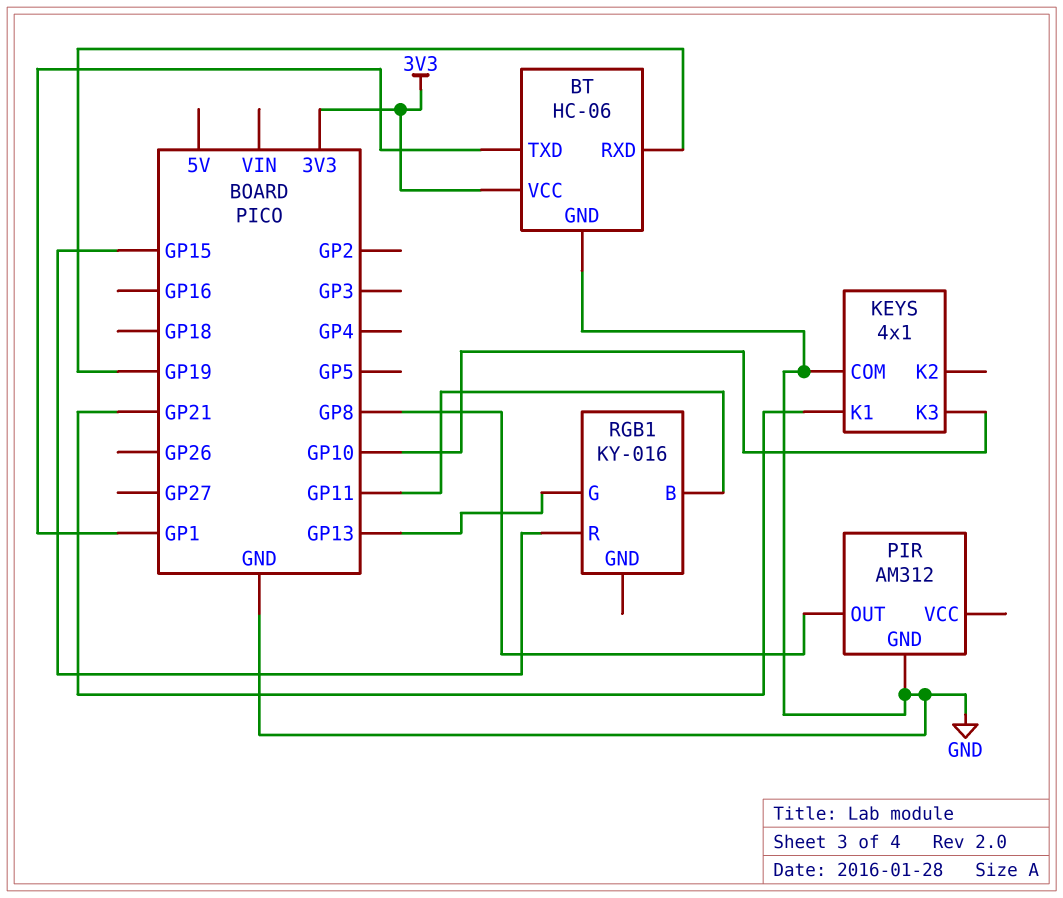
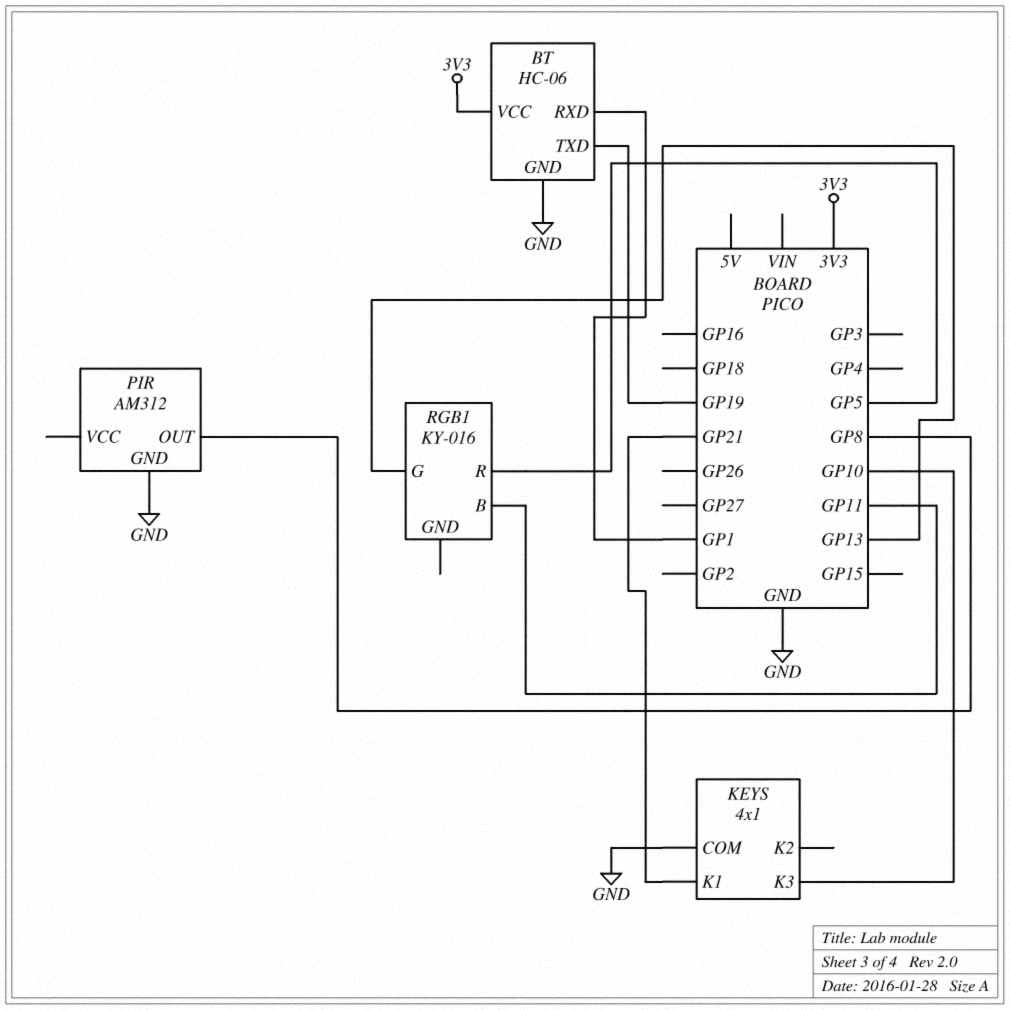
BT pin RXD: GP19 -> GP1
BT pin TXD: GP1 -> GP19
RGB1 pin R: GP15 -> GP5

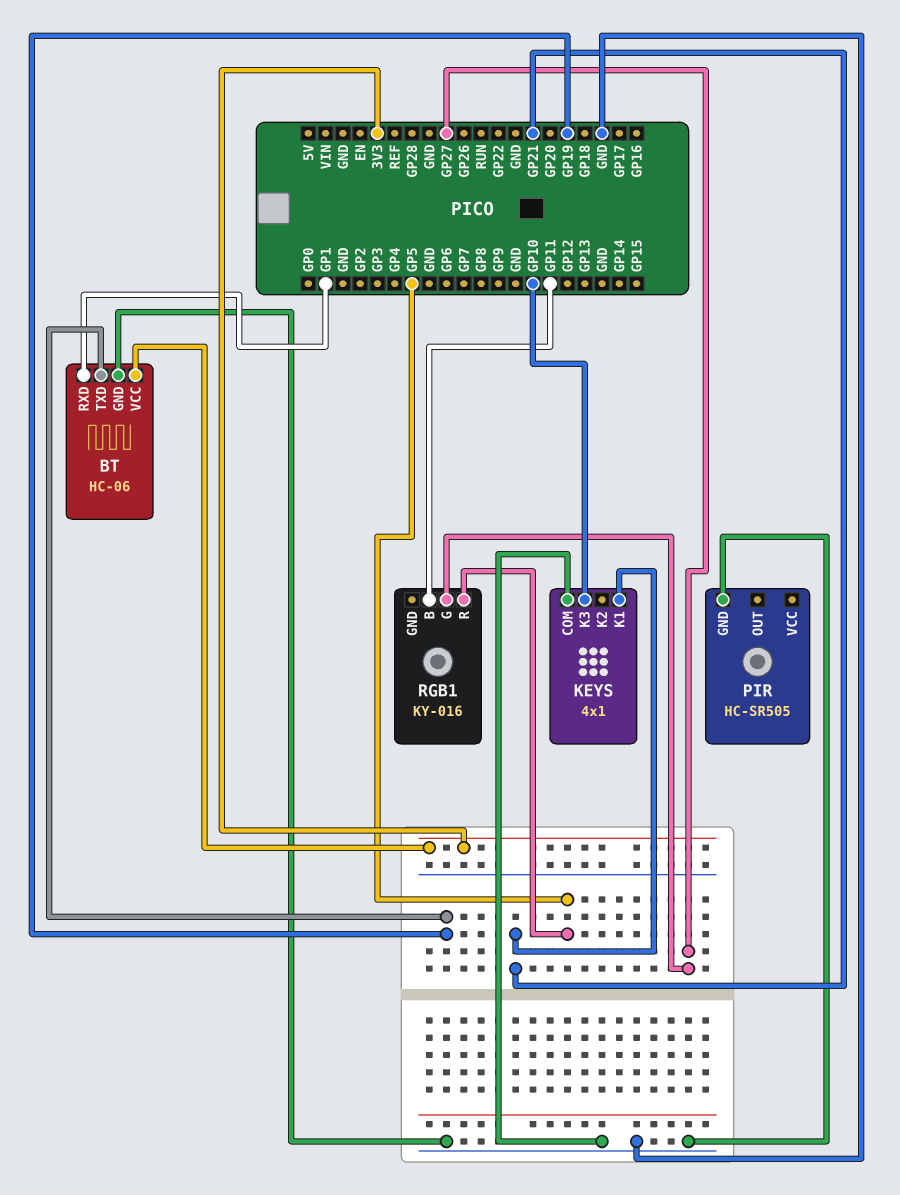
PIR: AM312 -> HC-SR505
PIR pin OUT: GP8 -> none
RGB1 pin G: GP13 -> GP27

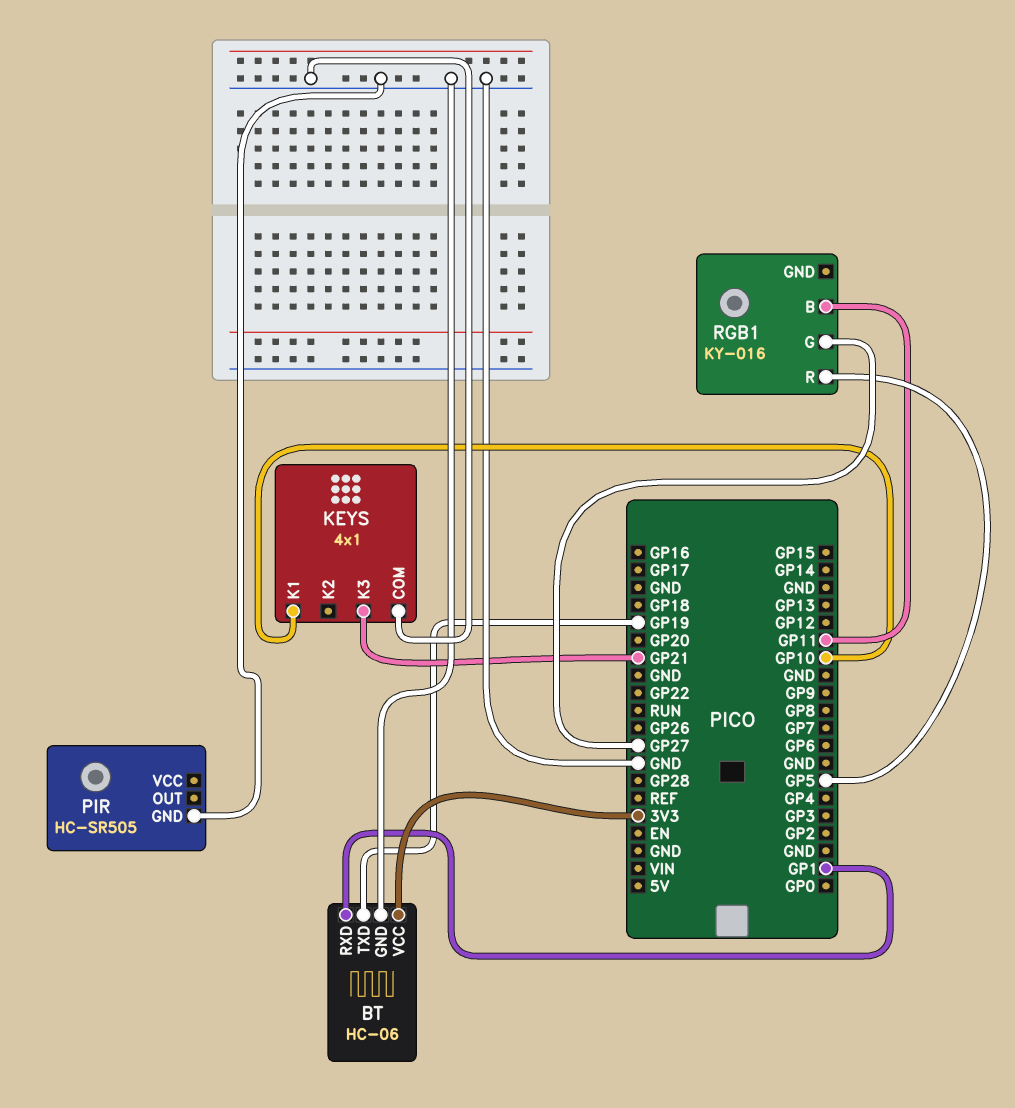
KEYS pin K1: GP21 -> GP10
KEYS pin K3: GP10 -> GP21

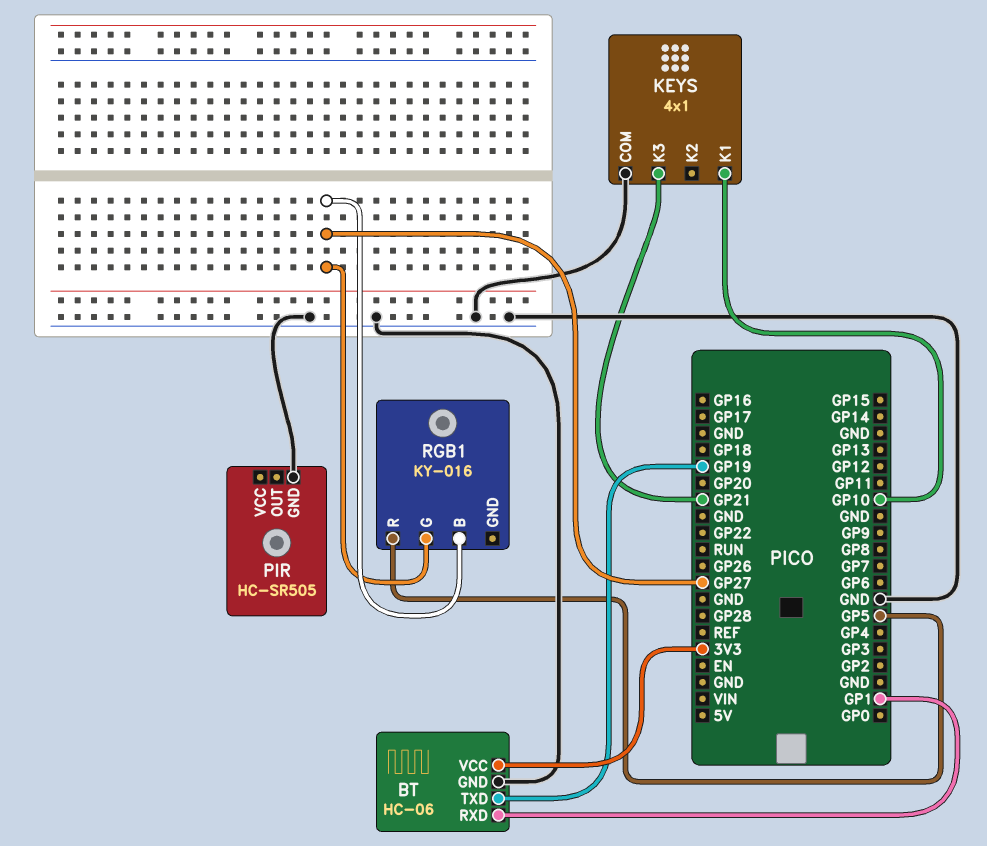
RGB1 pin B: GP11 -> GP27

